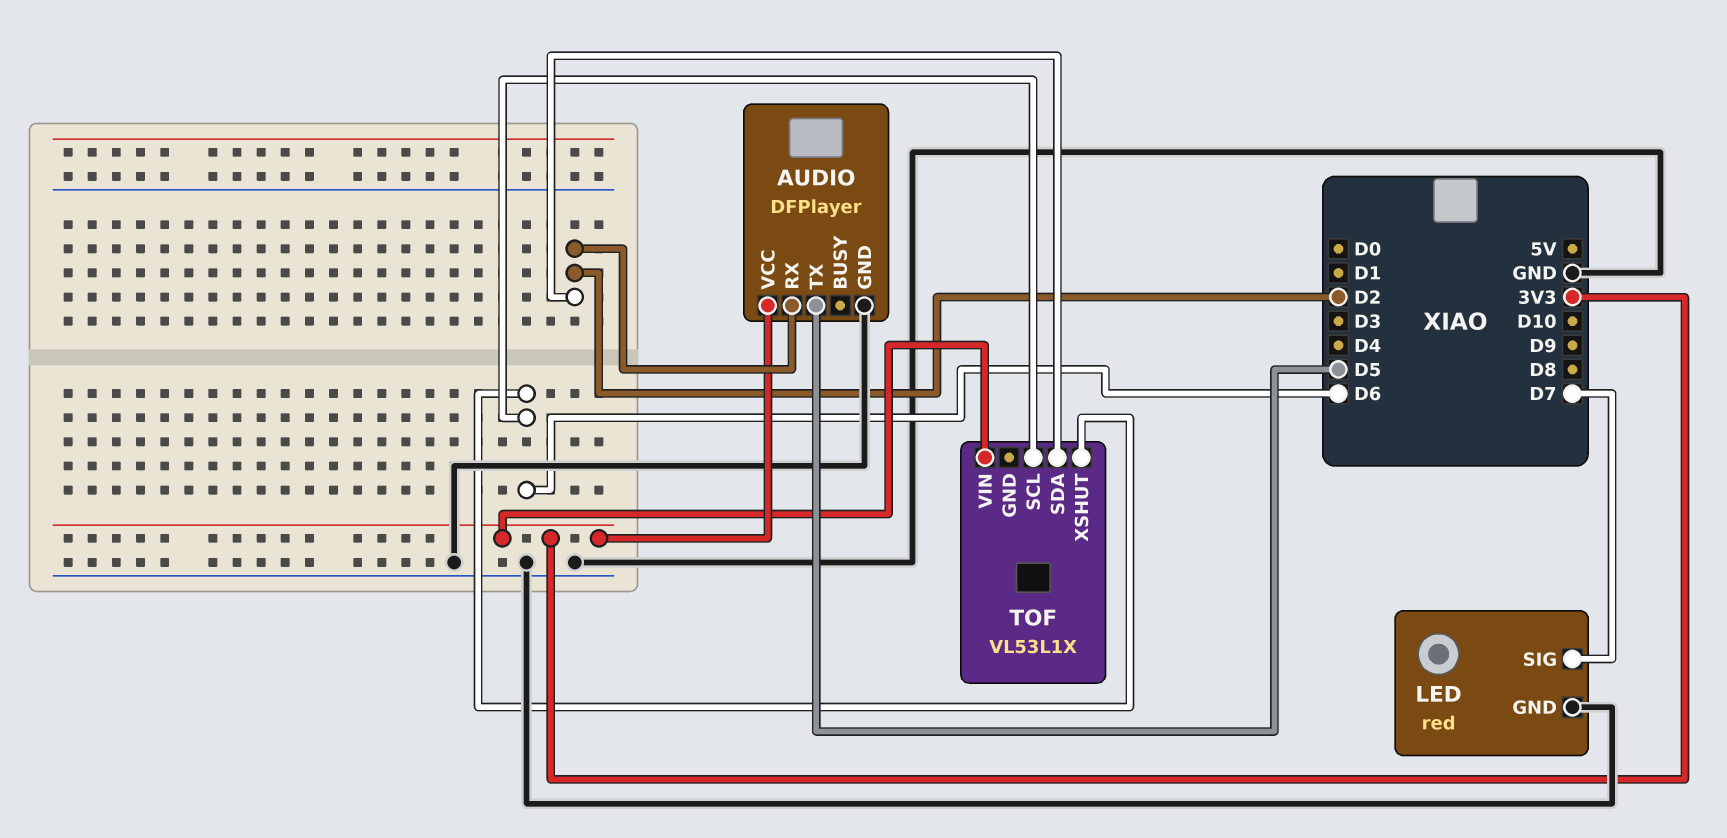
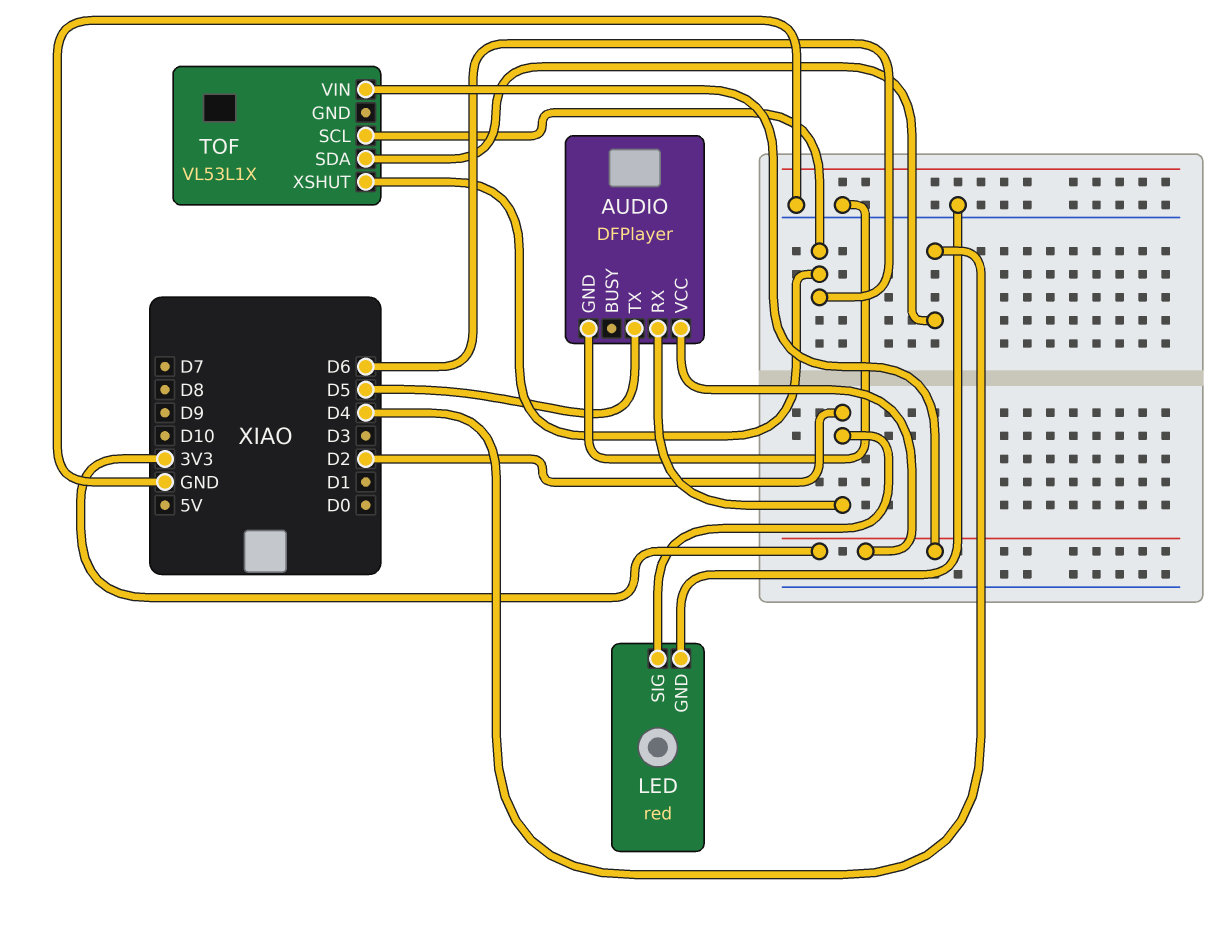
LED pin SIG: D7 -> D2
TOF pin SDA: D2 -> D4

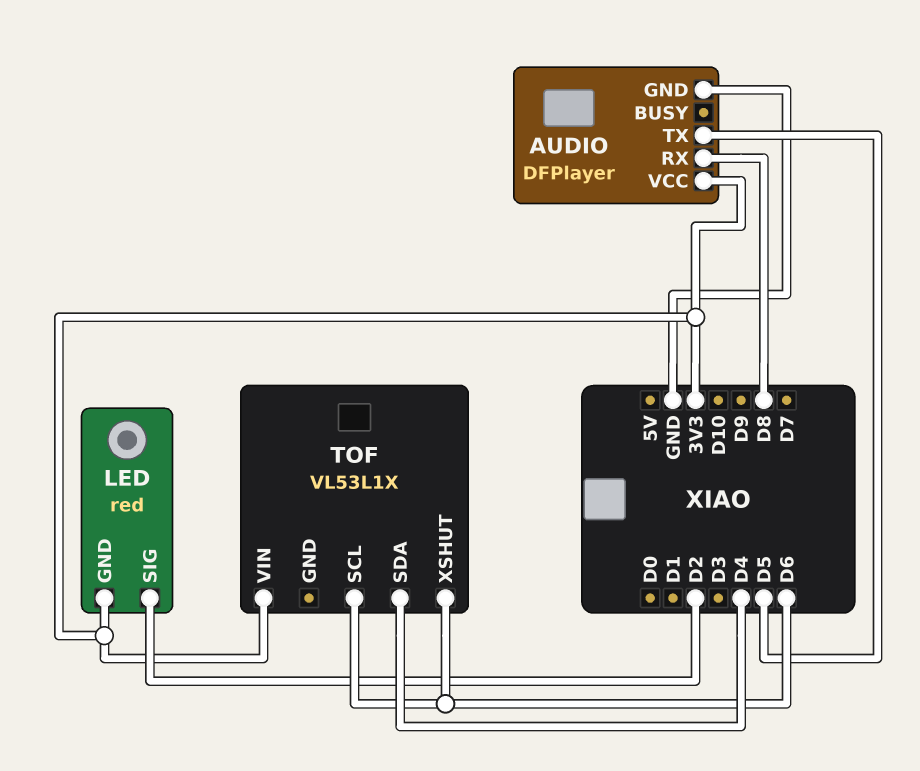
AUDIO pin RX: D2 -> D8
LED pin GND: GND -> 3V3

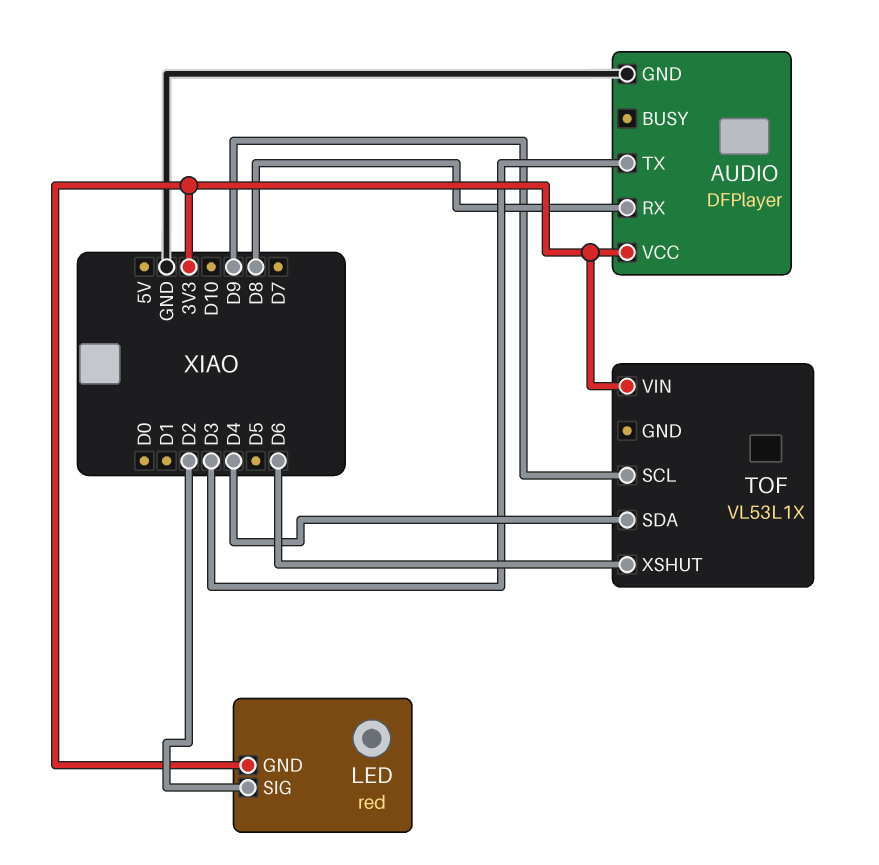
AUDIO pin TX: D5 -> D3
TOF pin SCL: D6 -> D9

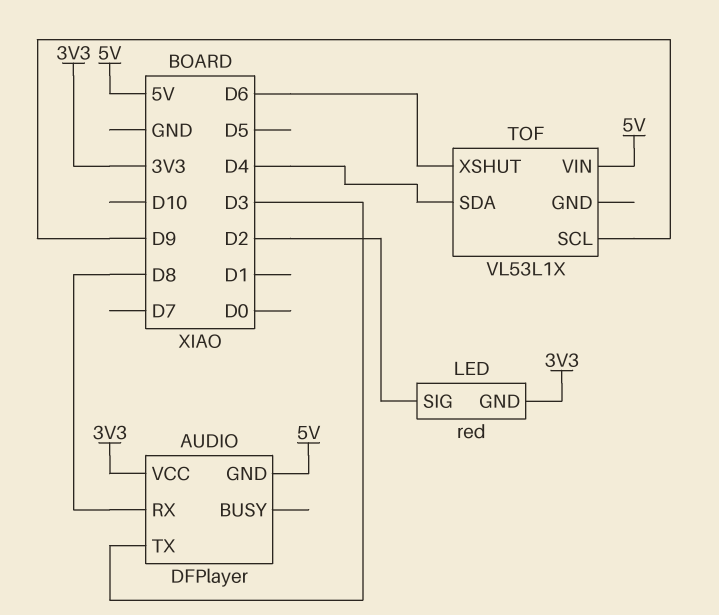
AUDIO pin GND: GND -> 5V
TOF pin VIN: 3V3 -> 5V

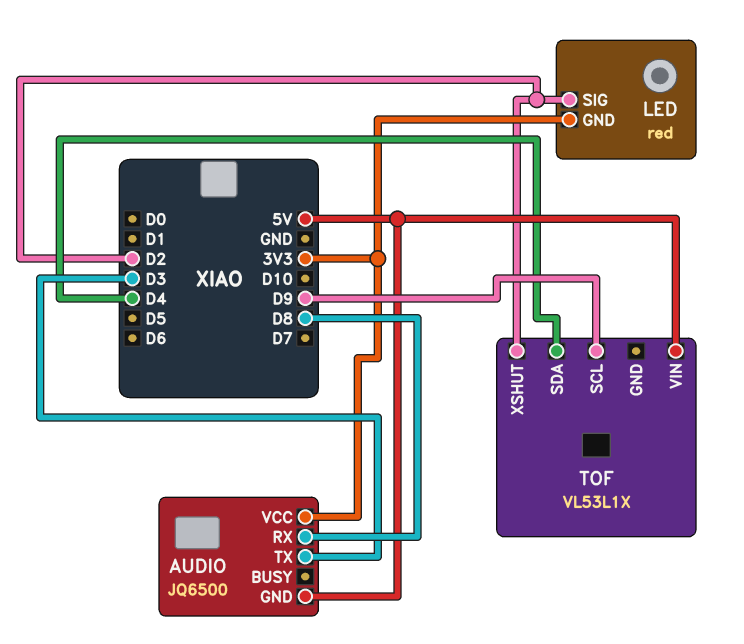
AUDIO: DFPlayer -> JQ6500
TOF pin XSHUT: D6 -> D2

